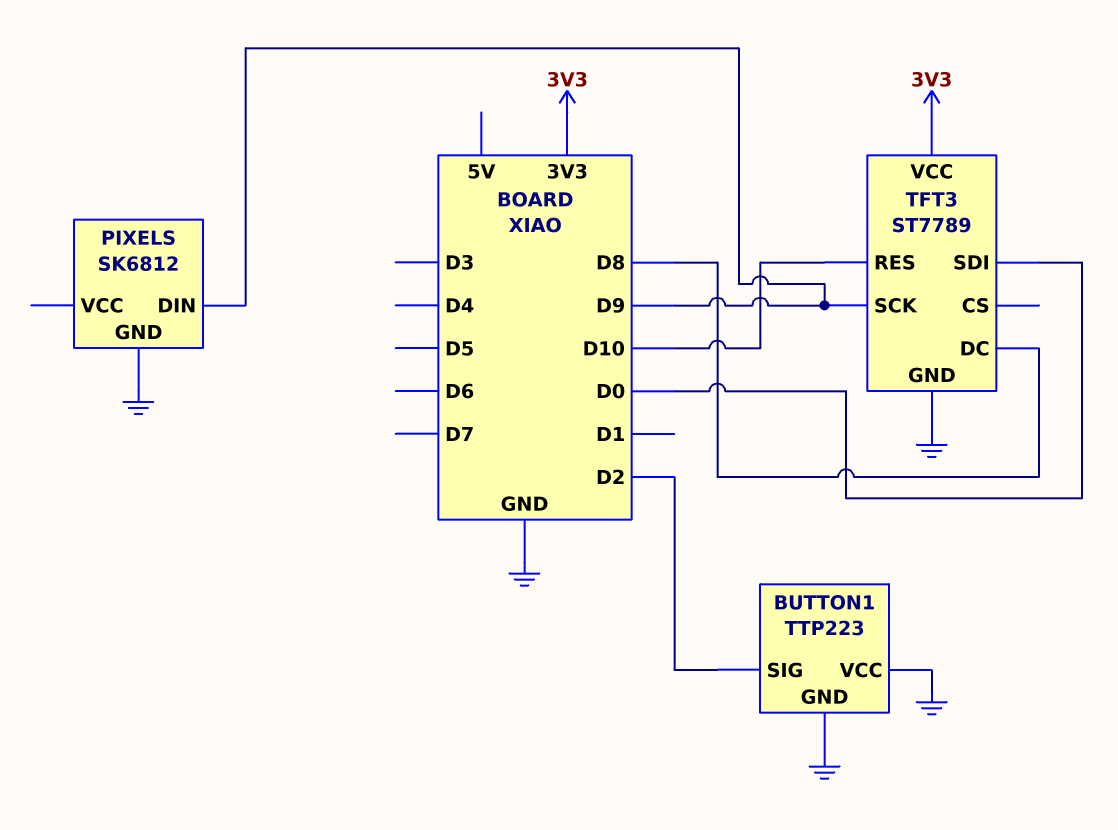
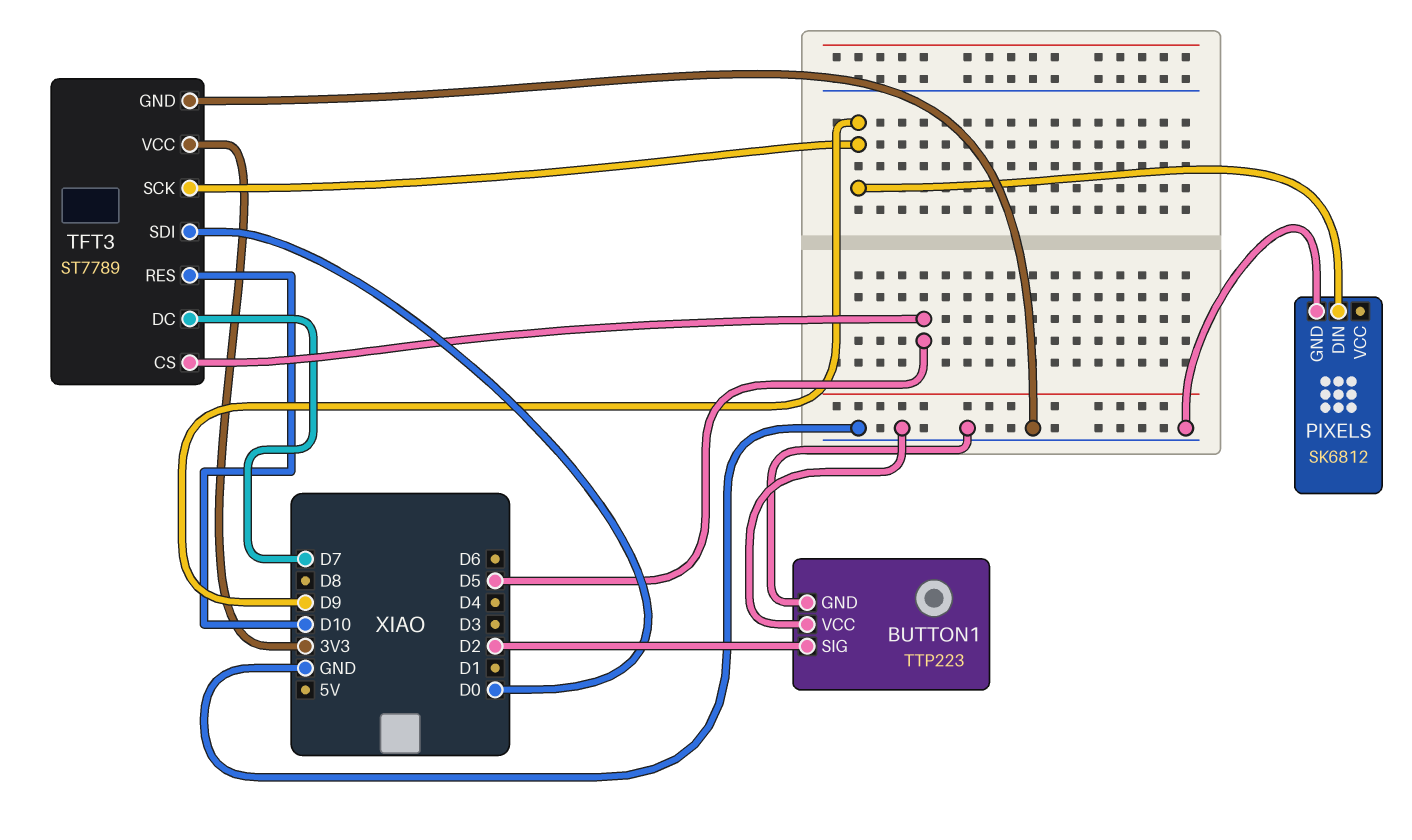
TFT3 pin CS: none -> D5
TFT3 pin DC: D8 -> D7

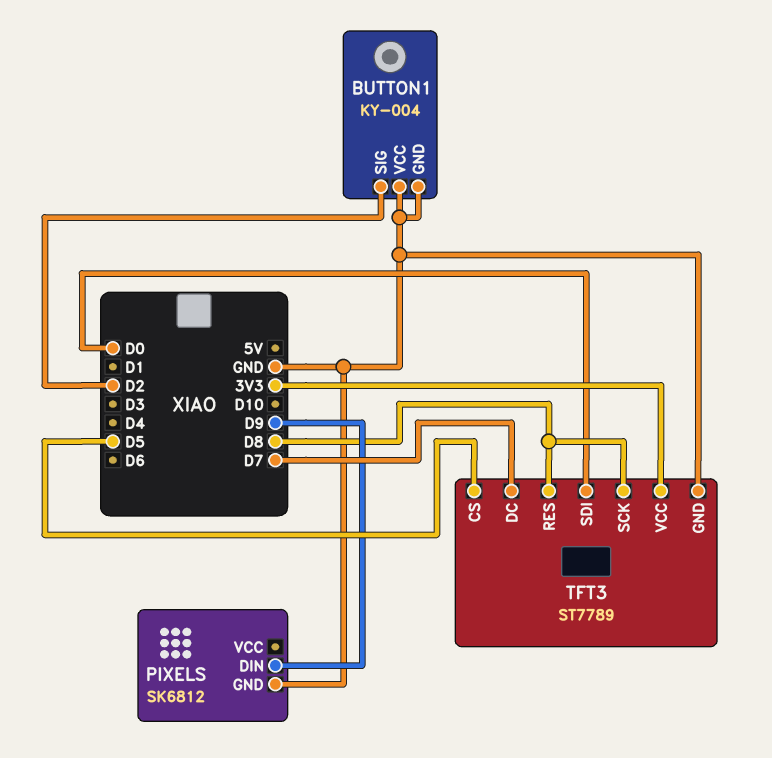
BUTTON1: TTP223 -> KY-004
TFT3 pin RES: D10 -> D8
TFT3 pin SCK: D9 -> D8

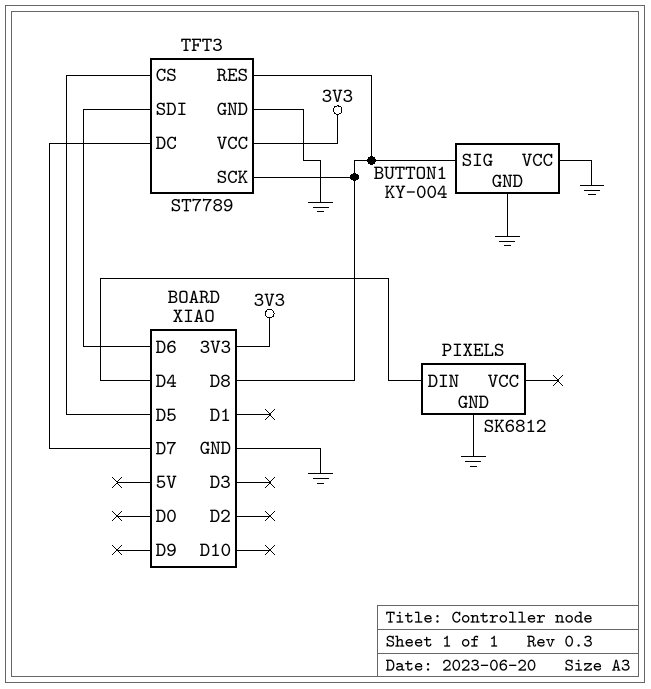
BUTTON1 pin SIG: D2 -> D8
PIXELS pin DIN: D9 -> D4
TFT3 pin SDI: D0 -> D6

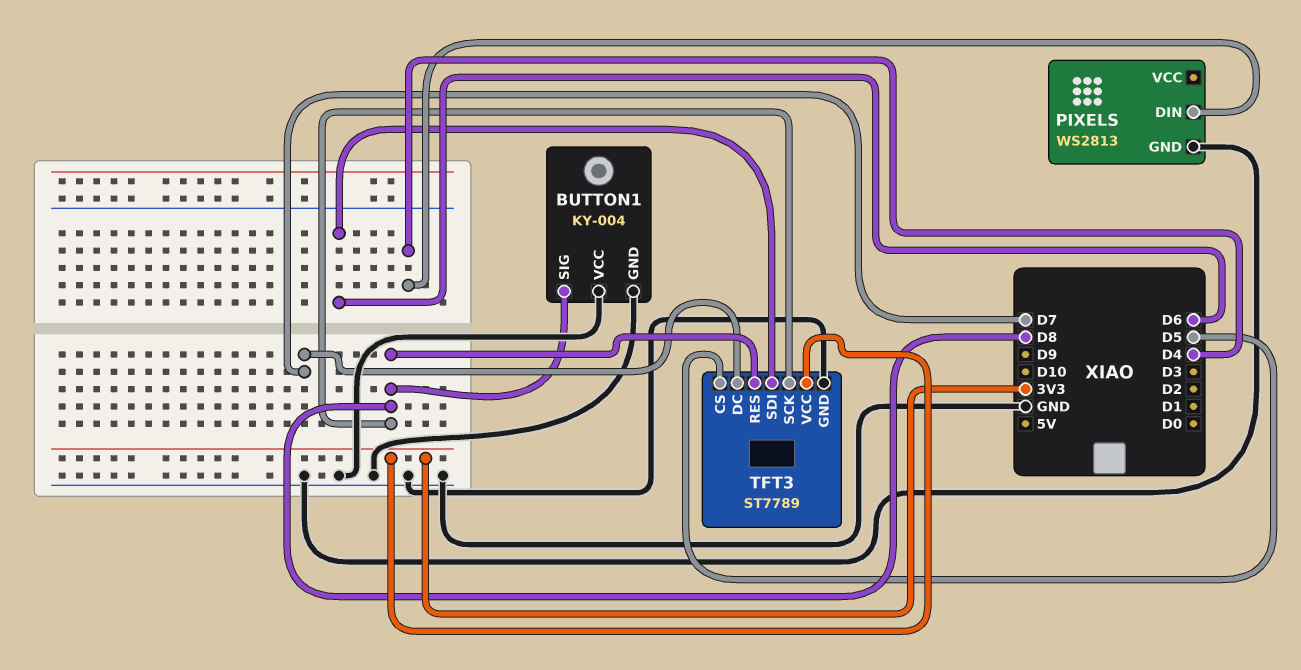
PIXELS: SK6812 -> WS2813

